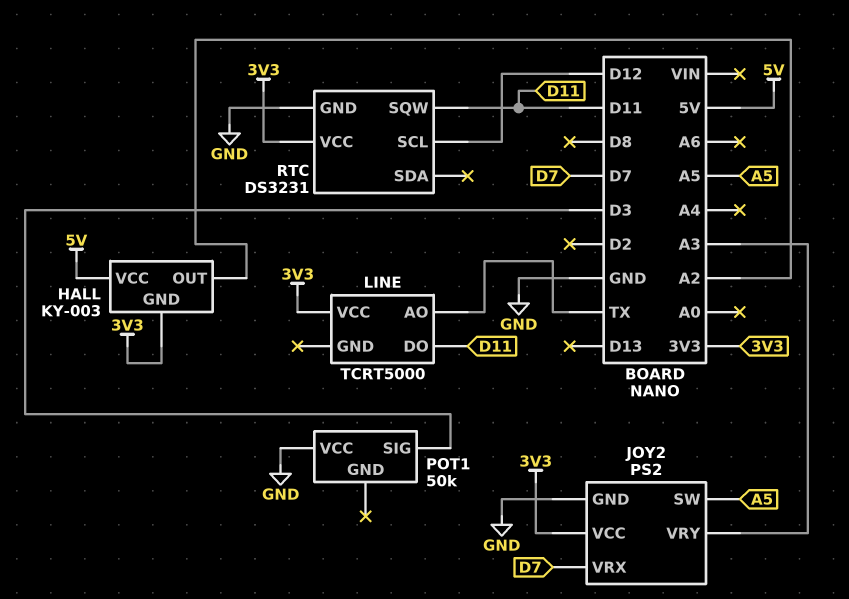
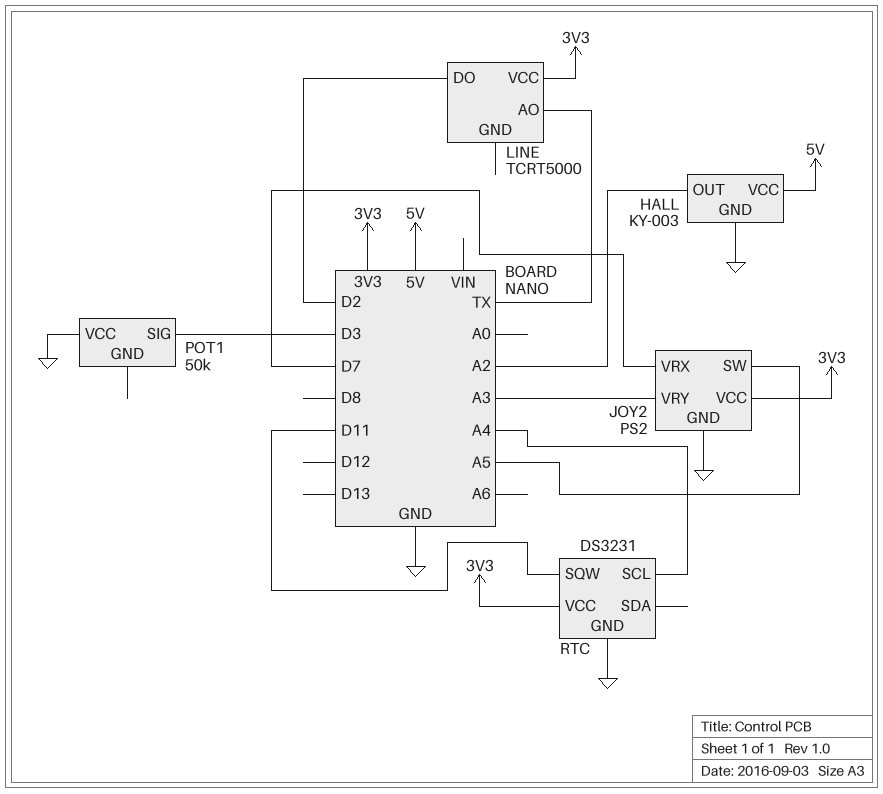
HALL pin GND: 3V3 -> GND
LINE pin DO: D11 -> D2
RTC pin SCL: D12 -> A4

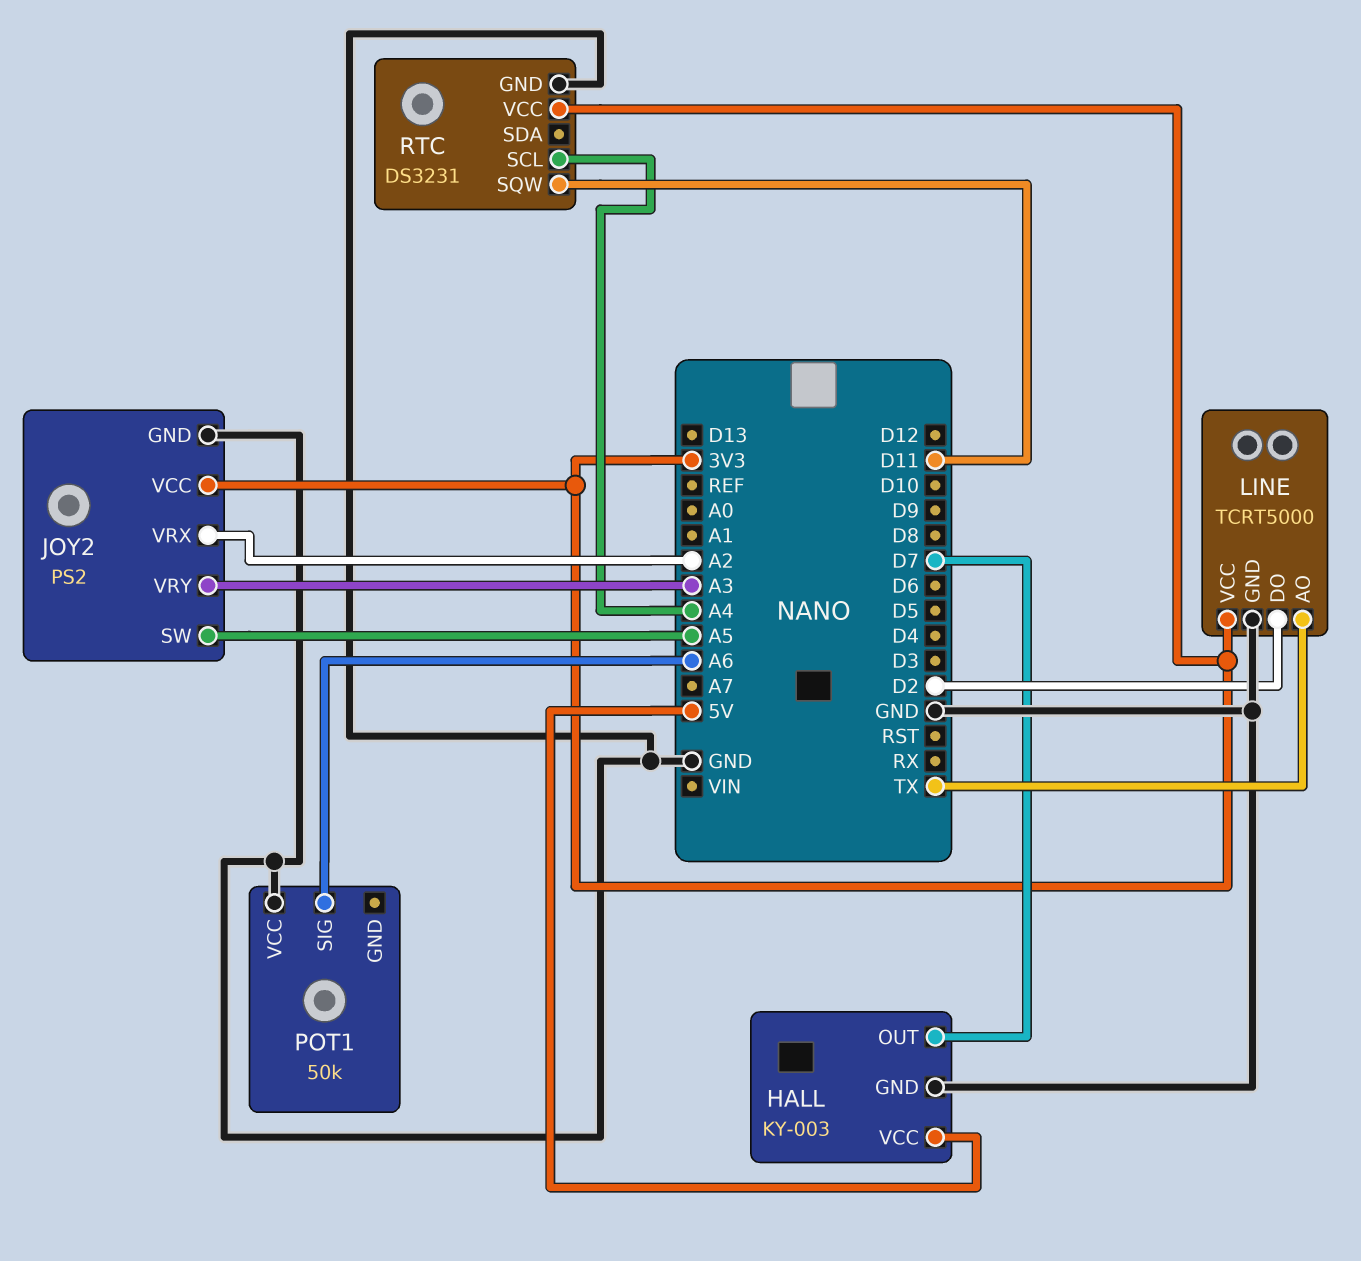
HALL pin OUT: A2 -> D7
JOY2 pin VRX: D7 -> A2
LINE pin GND: none -> GND
POT1 pin SIG: D3 -> A6

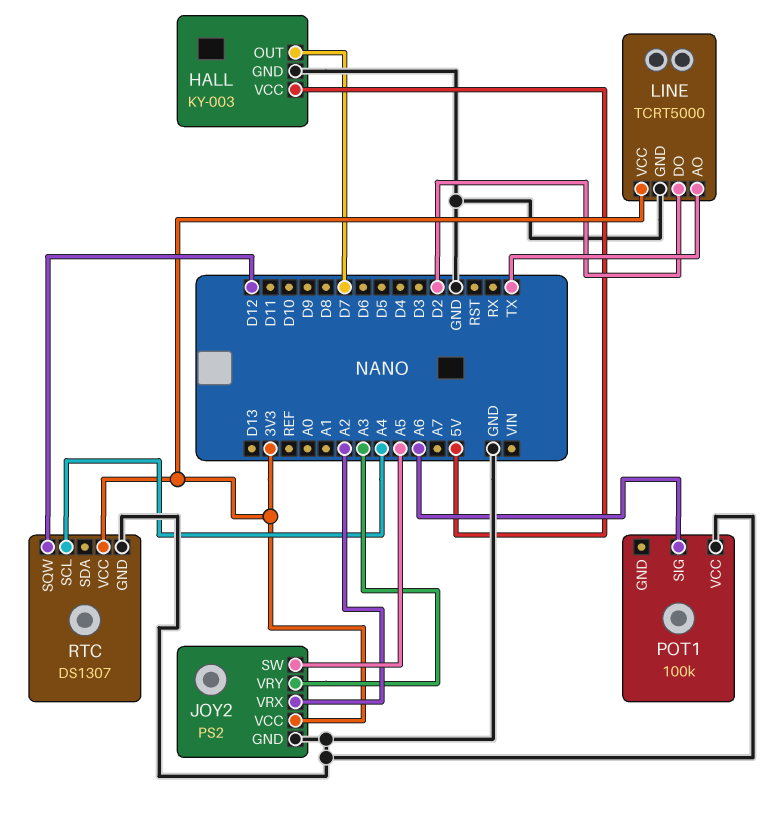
POT1: 50k -> 100k
RTC: DS3231 -> DS1307
RTC pin SQW: D11 -> D12

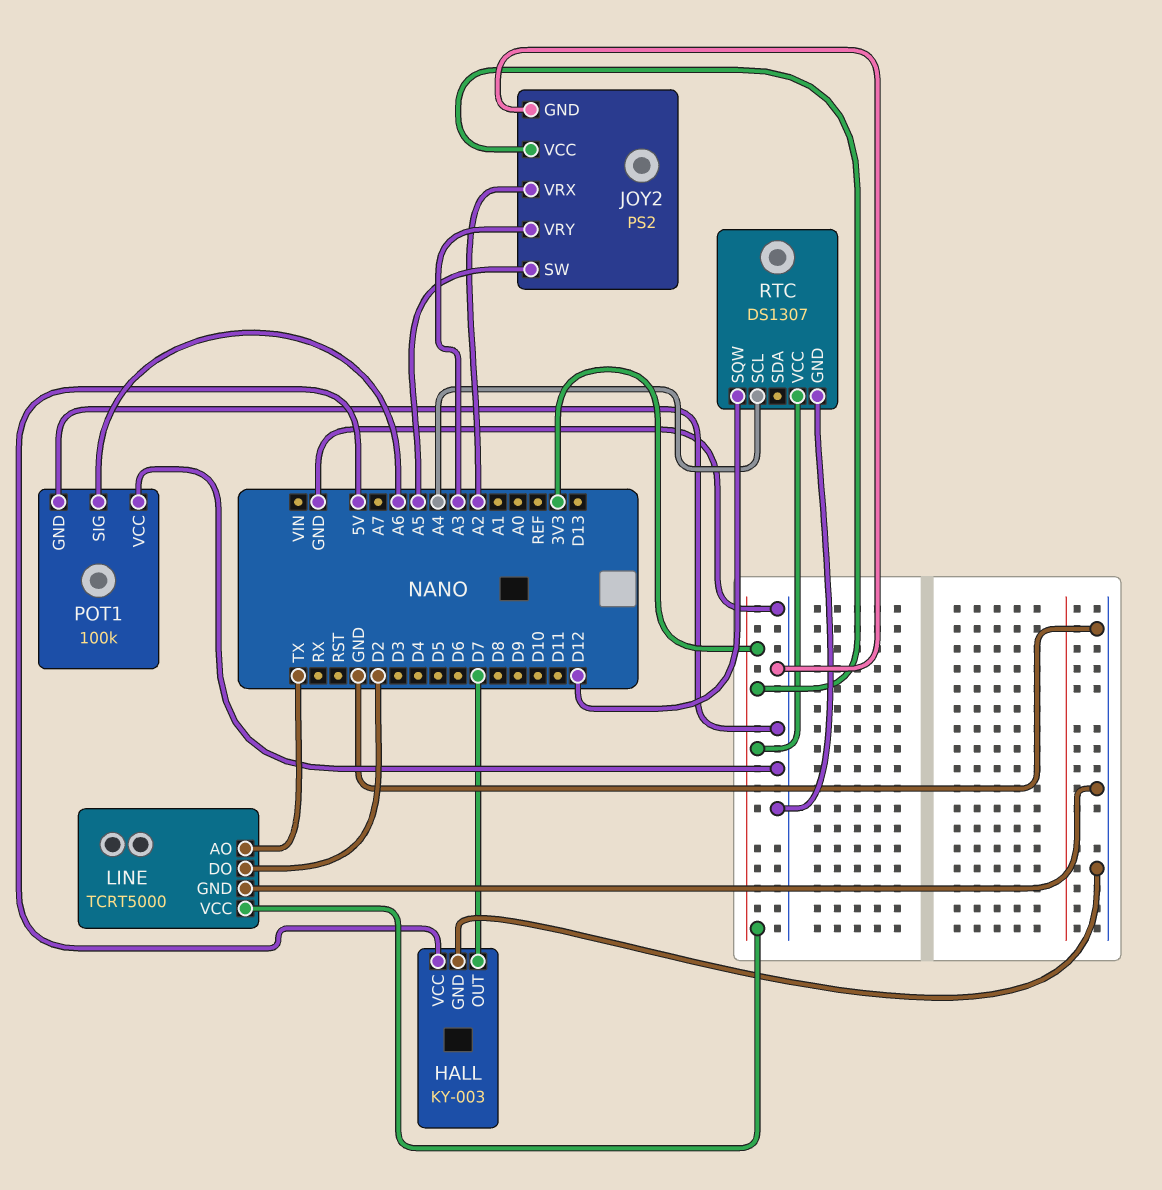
POT1 pin GND: none -> GND

